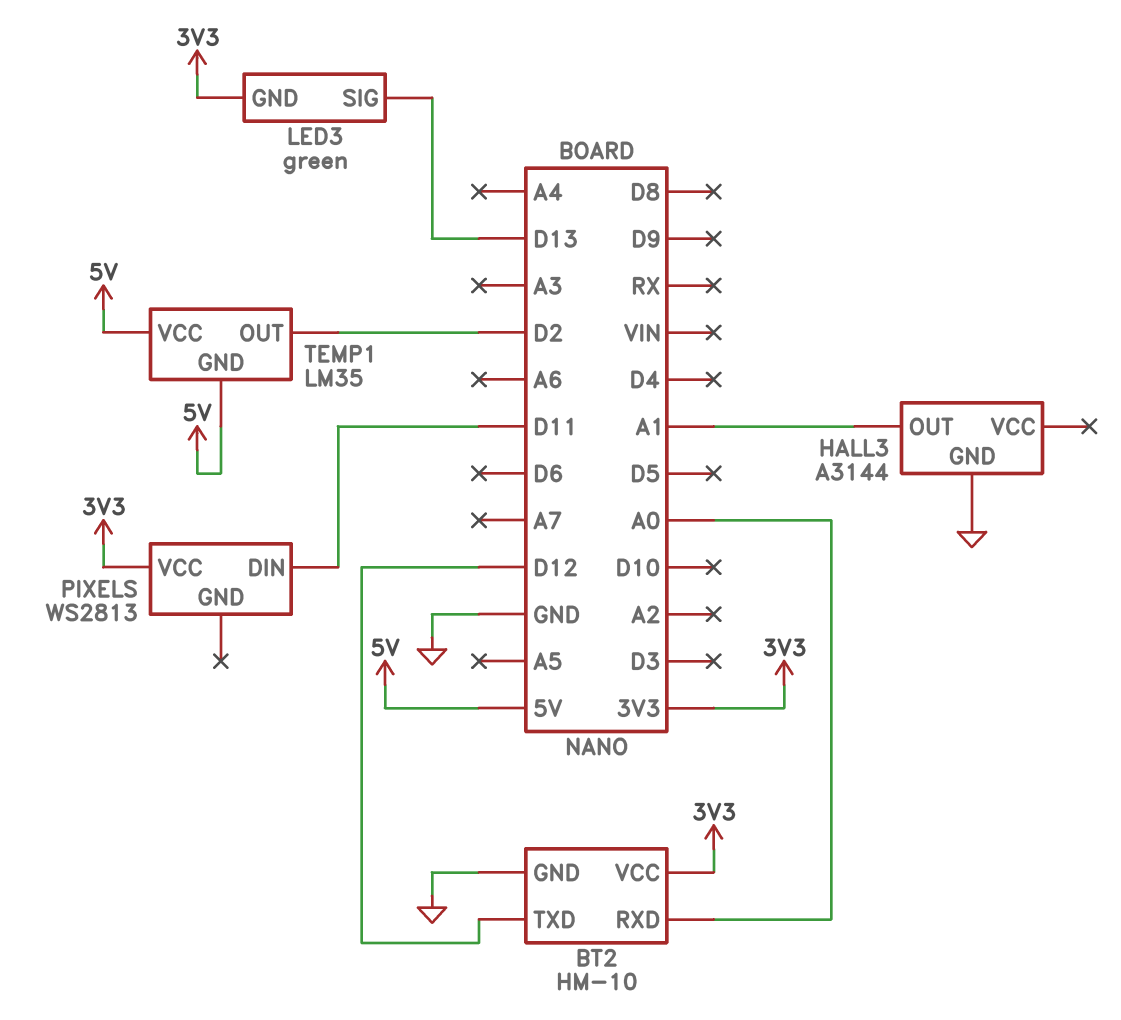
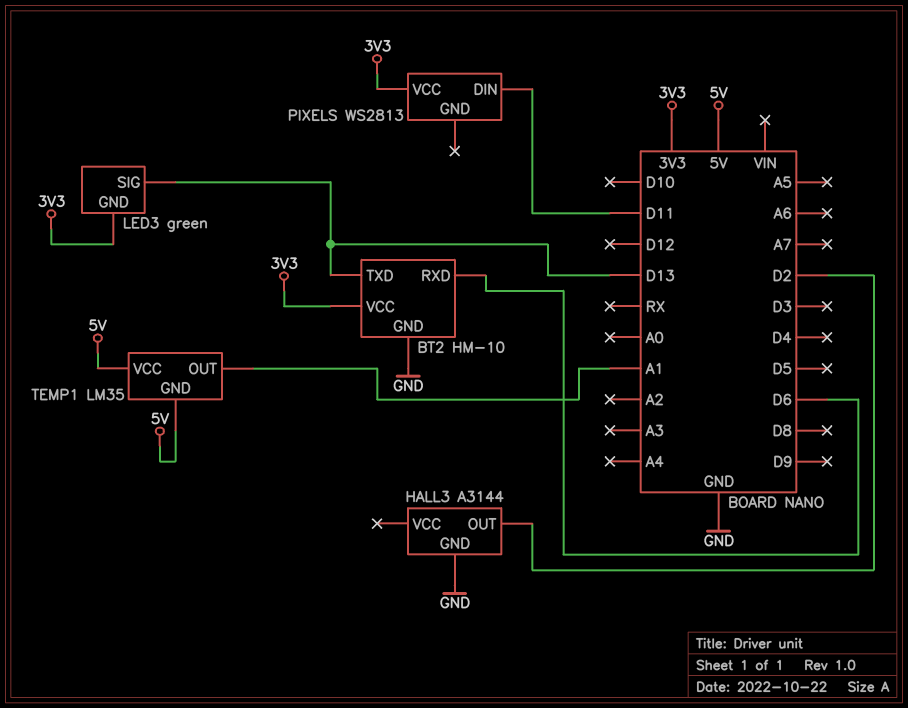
BT2 pin RXD: A0 -> D6
BT2 pin TXD: D12 -> D13
HALL3 pin OUT: A1 -> D2
TEMP1 pin OUT: D2 -> A1

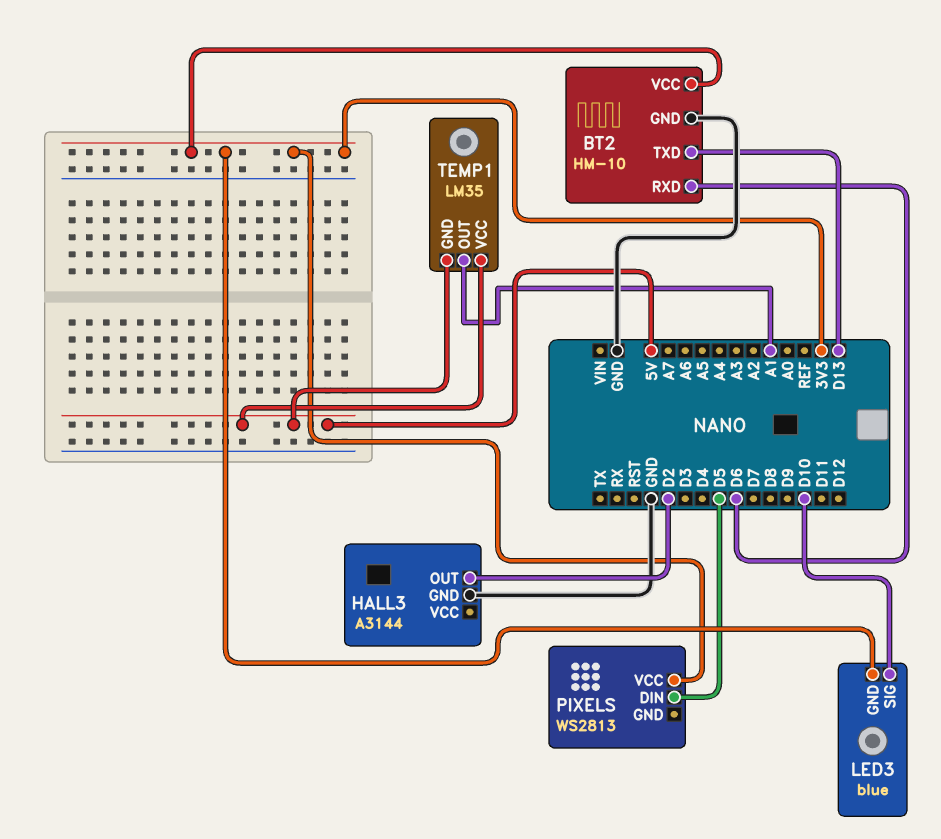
LED3: green -> blue
LED3 pin SIG: D13 -> D10
PIXELS pin DIN: D11 -> D5

